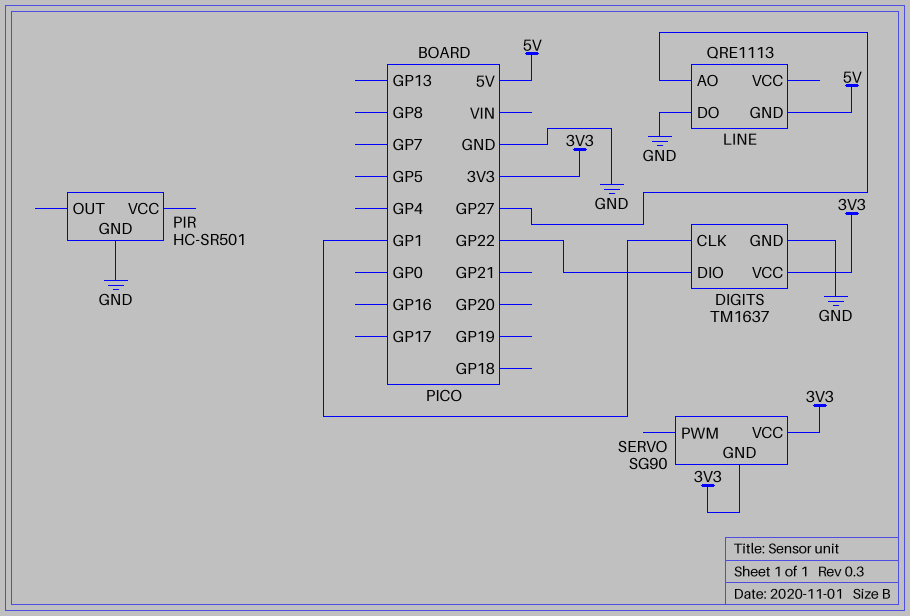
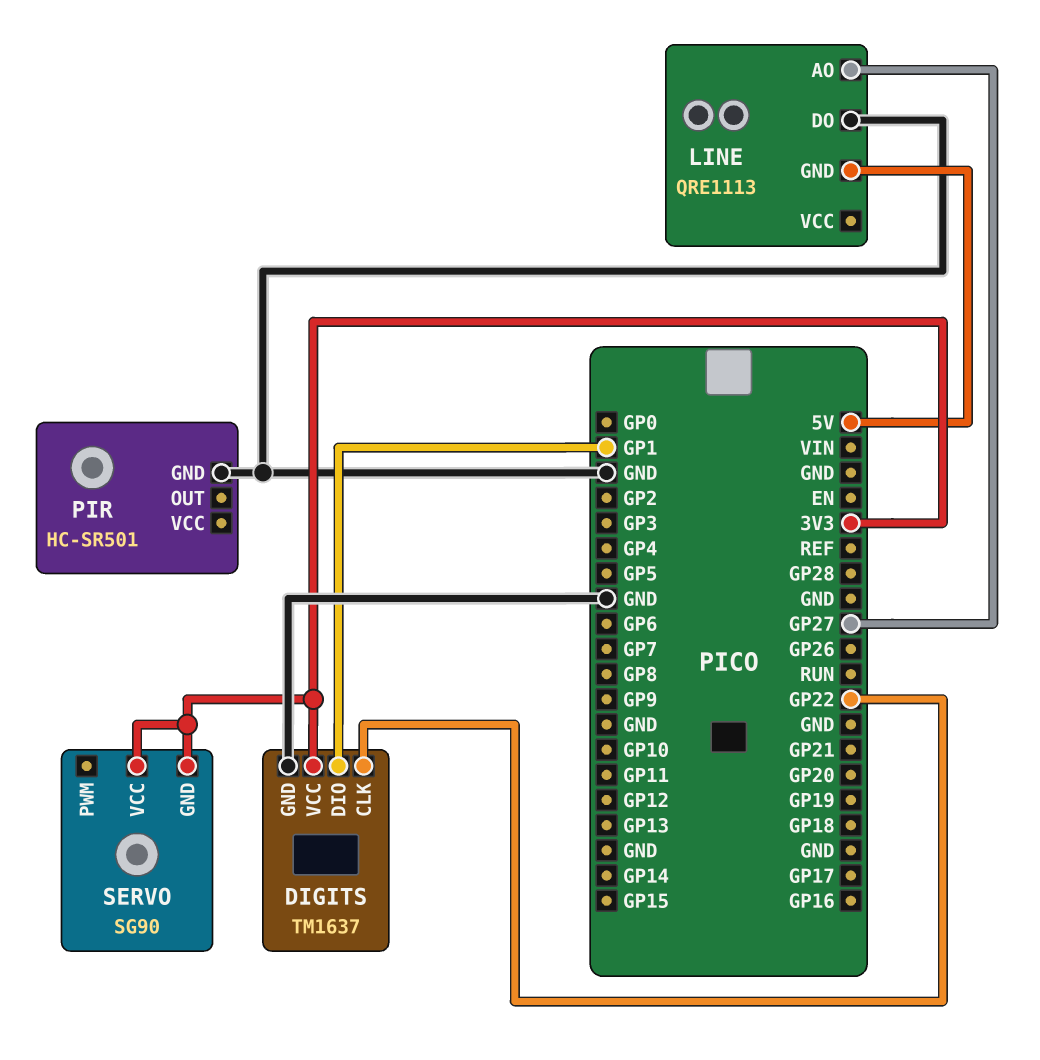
DIGITS pin CLK: GP1 -> GP22
DIGITS pin DIO: GP22 -> GP1

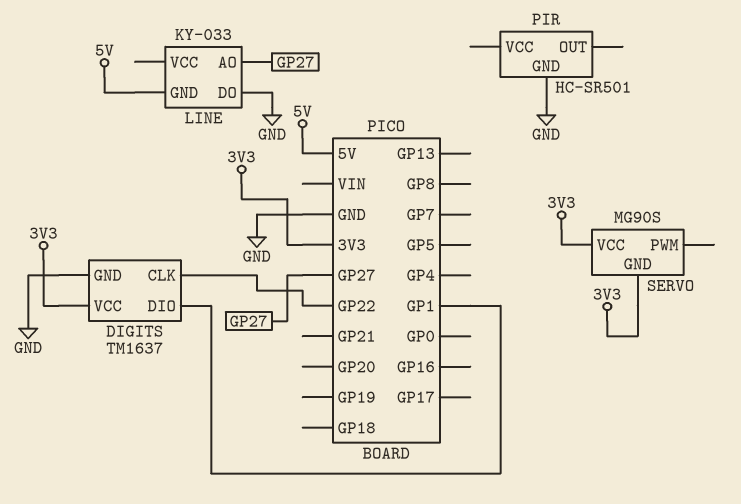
LINE: QRE1113 -> KY-033
SERVO: SG90 -> MG90S

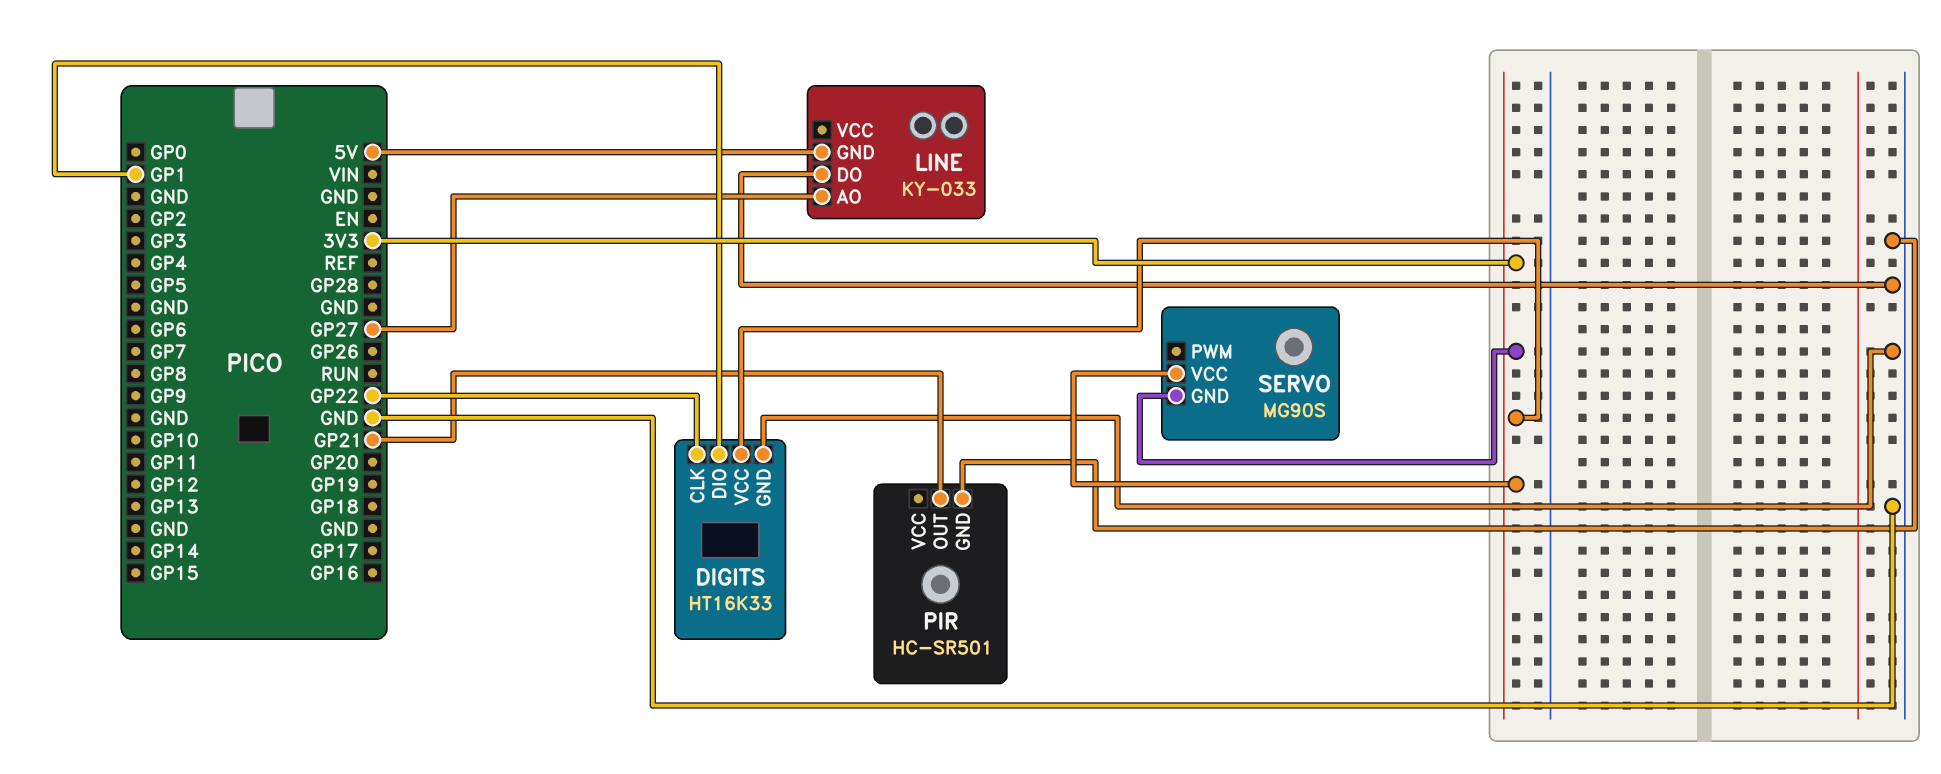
DIGITS: TM1637 -> HT16K33
PIR pin OUT: none -> GP21

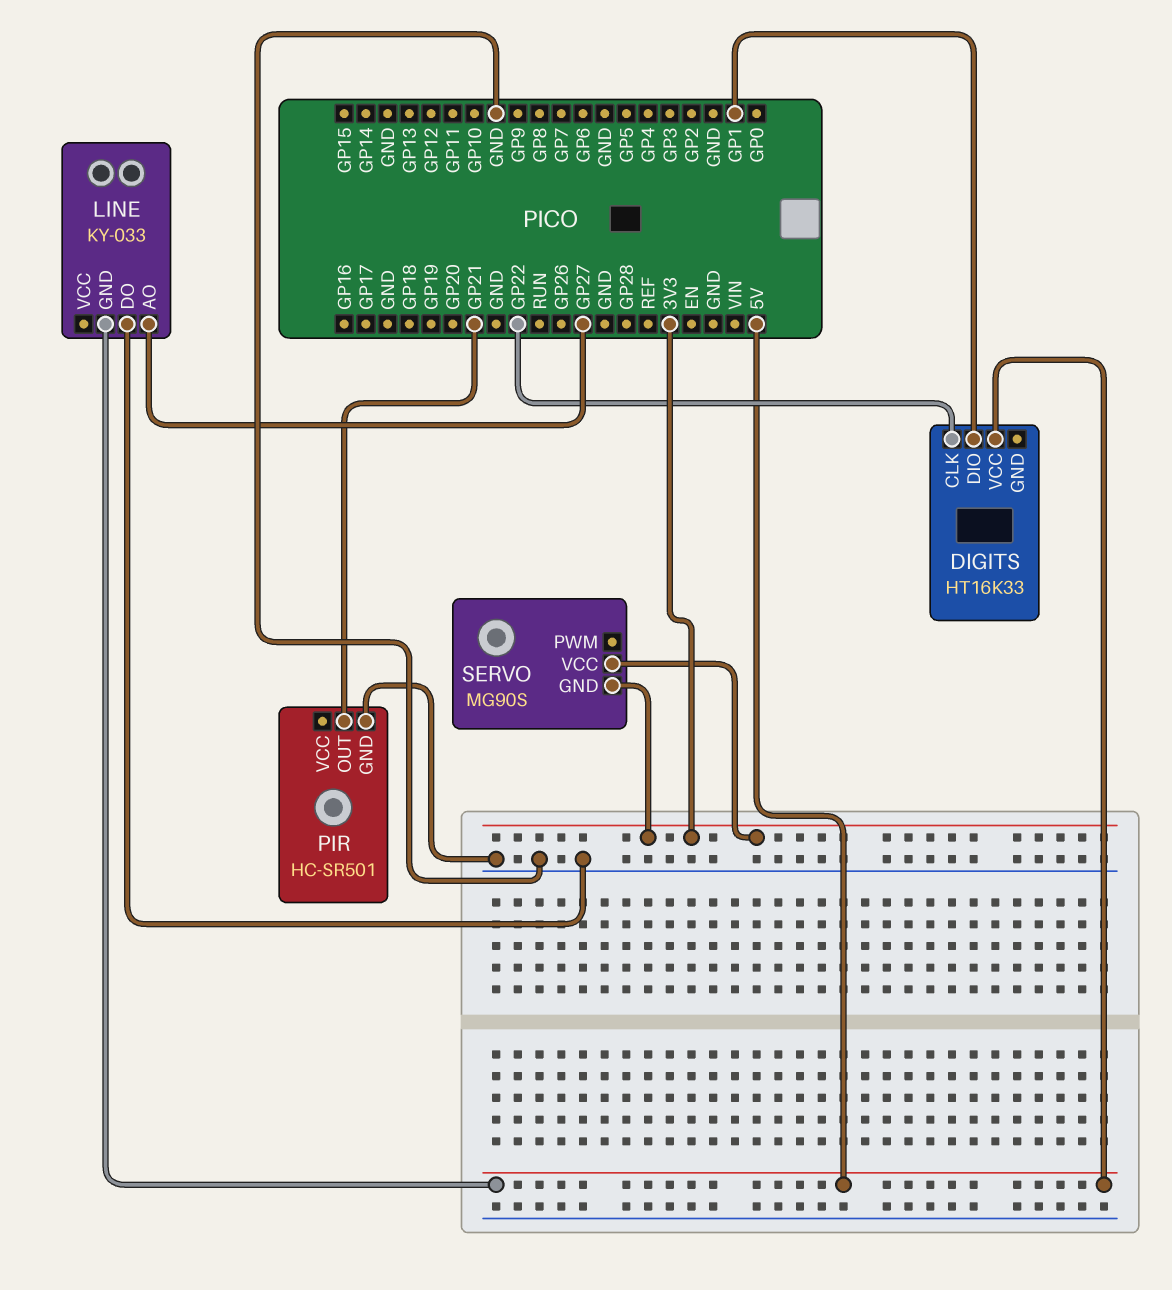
DIGITS pin GND: GND -> none
DIGITS pin VCC: 3V3 -> 5V

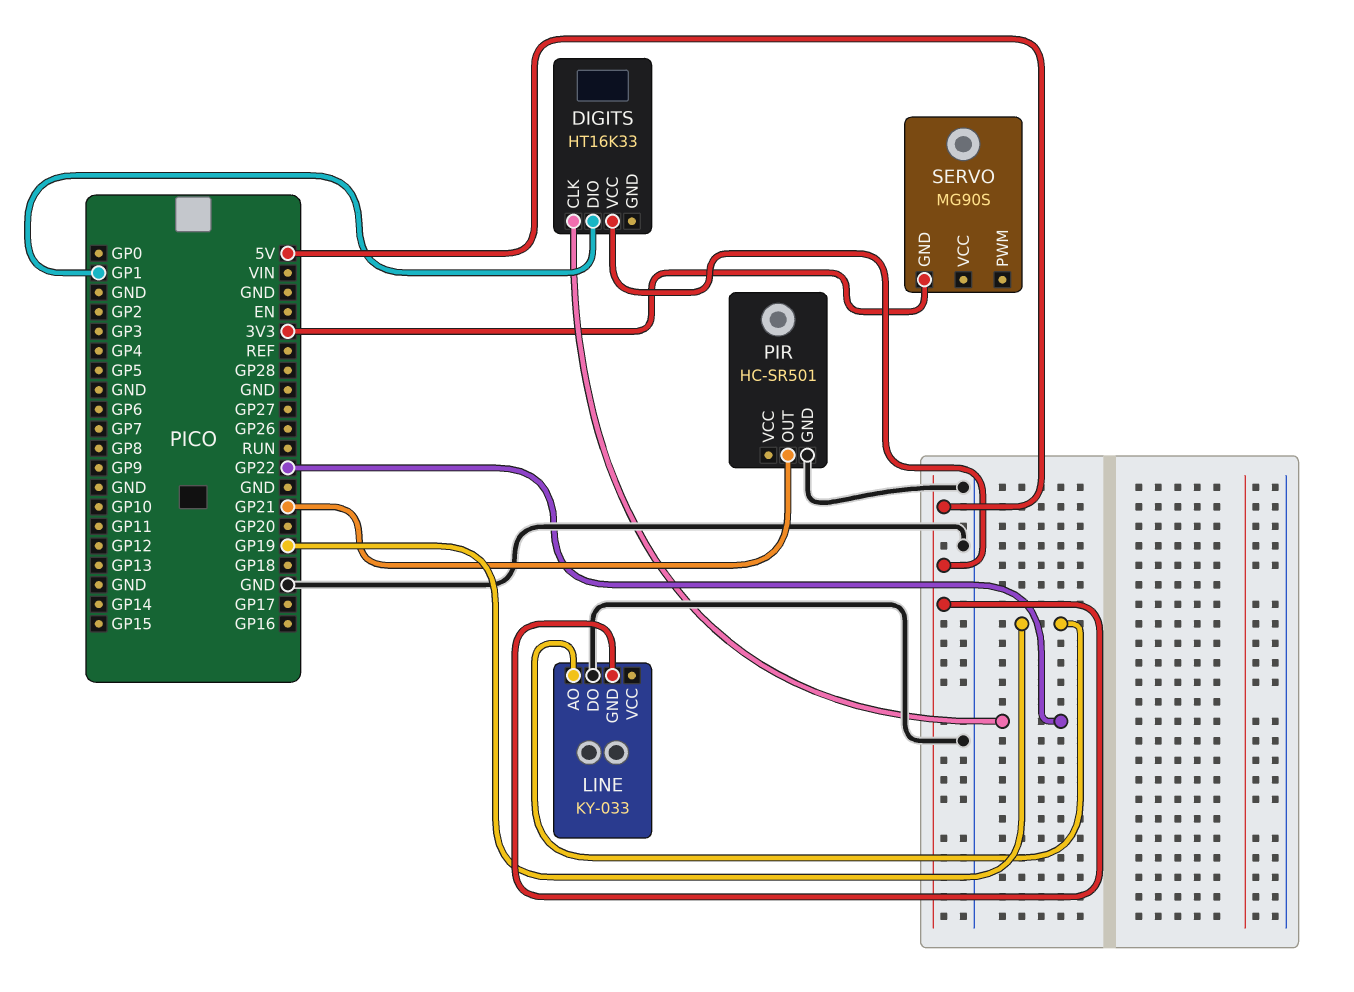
LINE pin AO: GP27 -> GP19
SERVO pin VCC: 3V3 -> none

